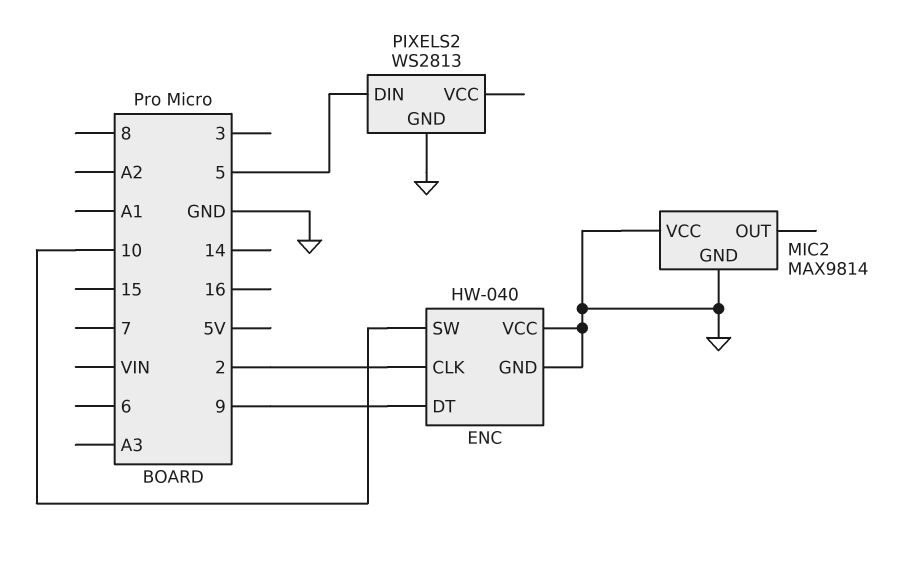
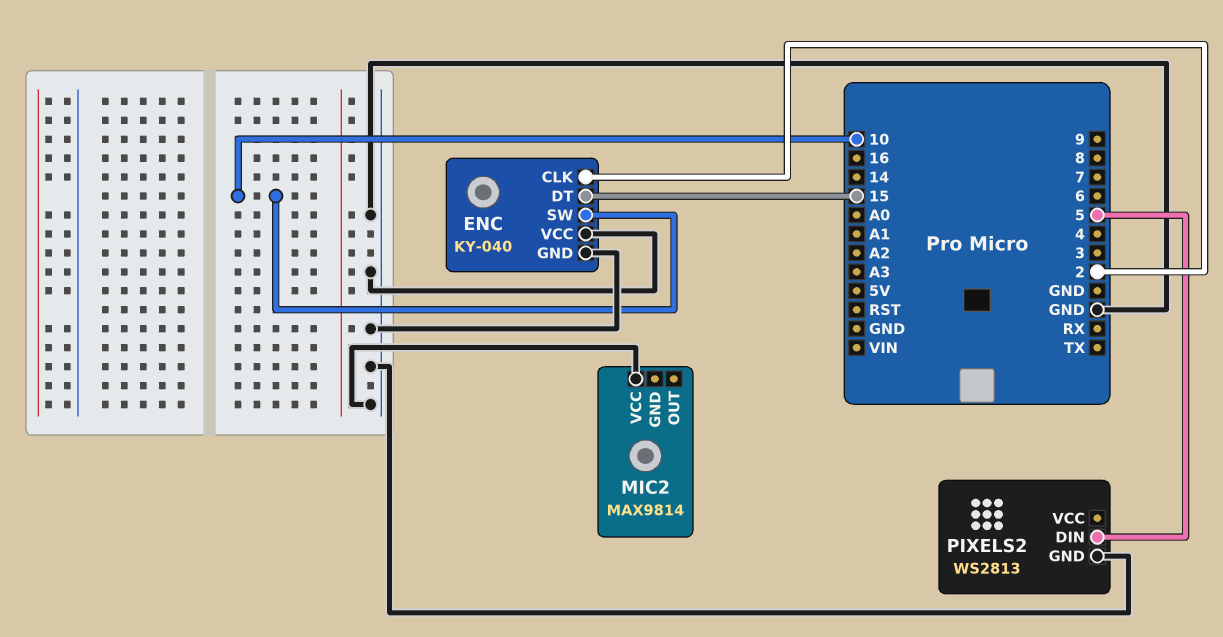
ENC: HW-040 -> KY-040
ENC pin DT: 9 -> 15
MIC2 pin GND: GND -> none

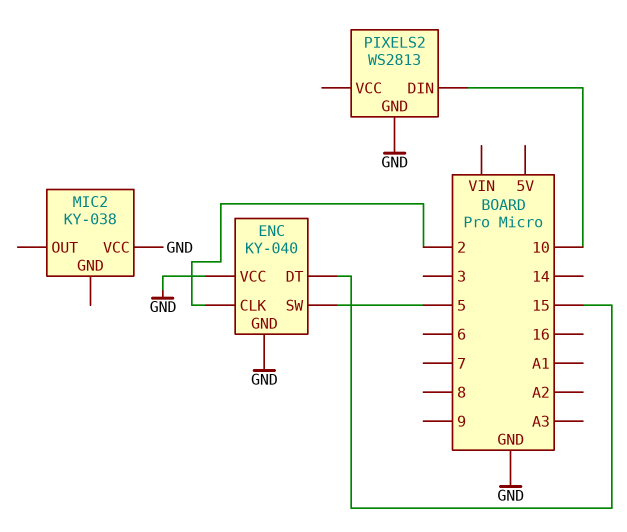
ENC pin SW: 10 -> 5
MIC2: MAX9814 -> KY-038
PIXELS2 pin DIN: 5 -> 10

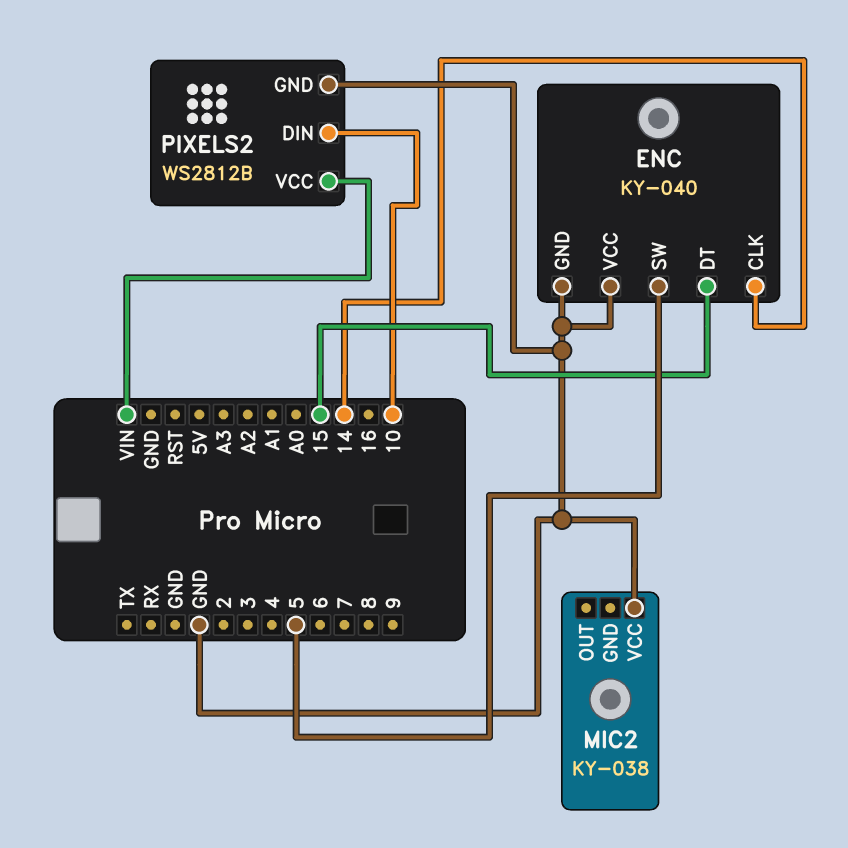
ENC pin CLK: 2 -> 14
PIXELS2: WS2813 -> WS2812B
PIXELS2 pin VCC: none -> VIN

